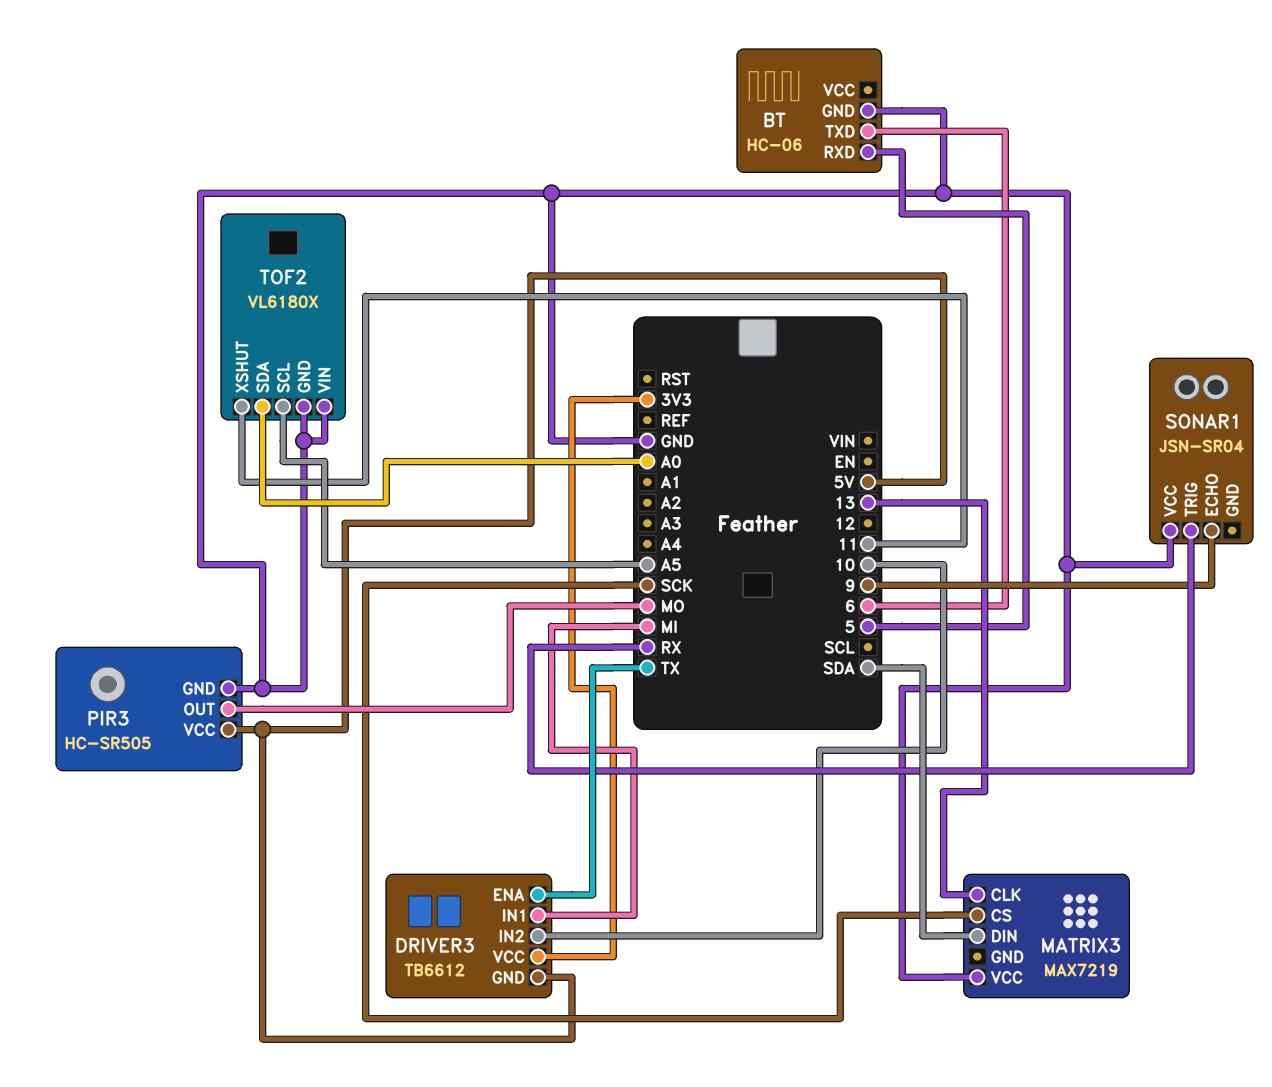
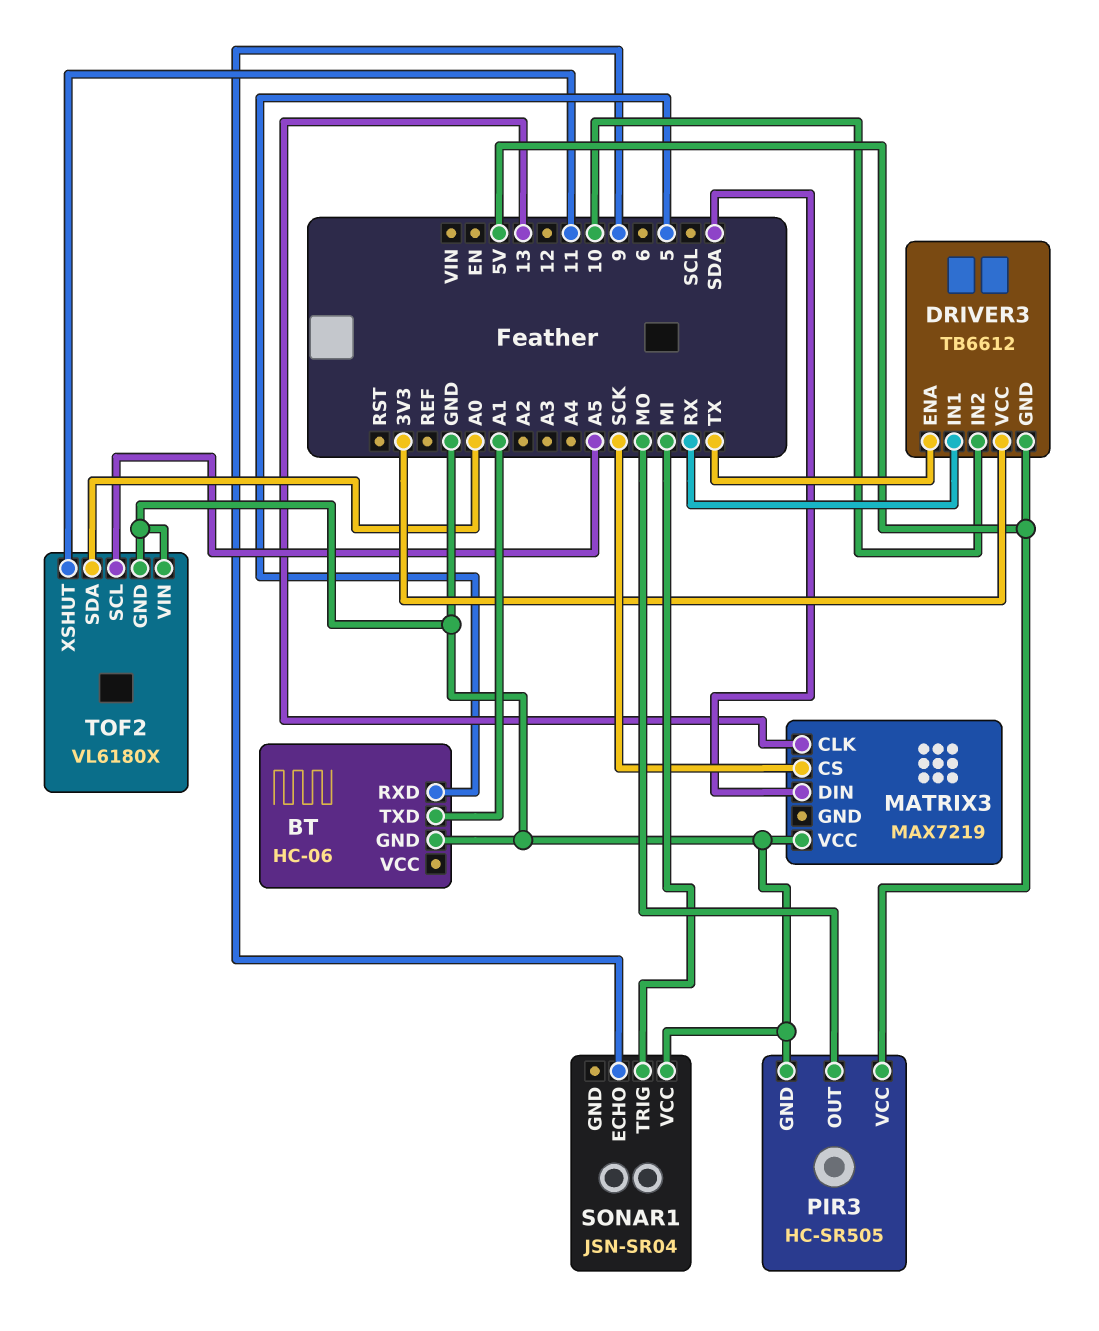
BT pin TXD: 6 -> A1
DRIVER3 pin IN1: MI -> RX
SONAR1 pin TRIG: RX -> MI

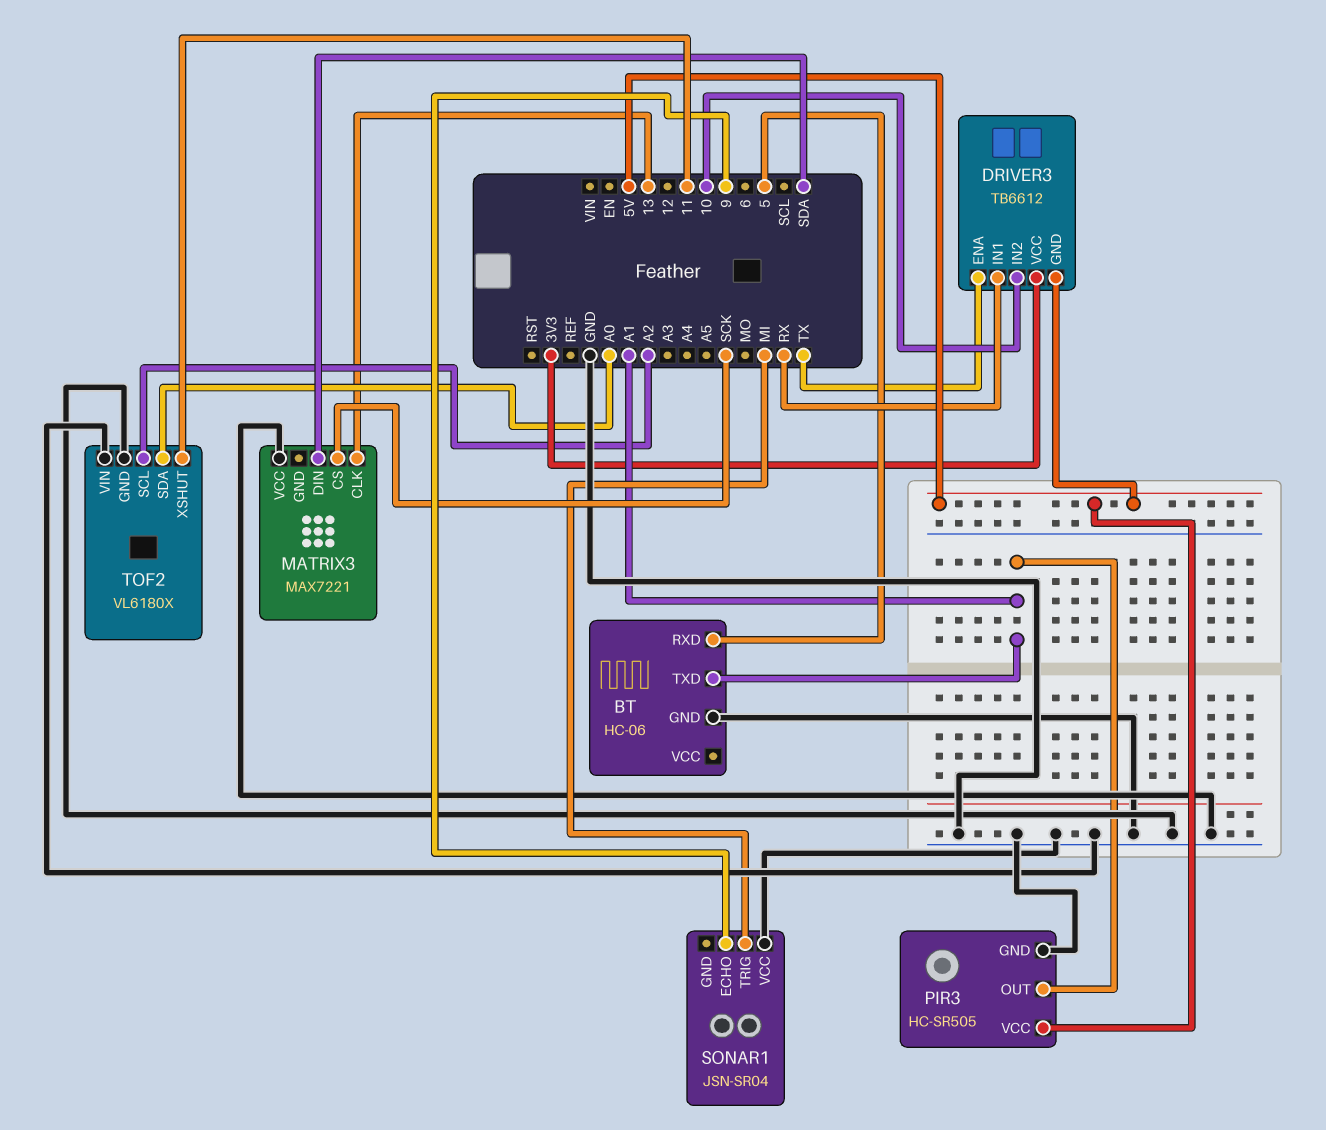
MATRIX3: MAX7219 -> MAX7221
PIR3 pin OUT: MO -> A1
TOF2 pin SCL: A5 -> A2

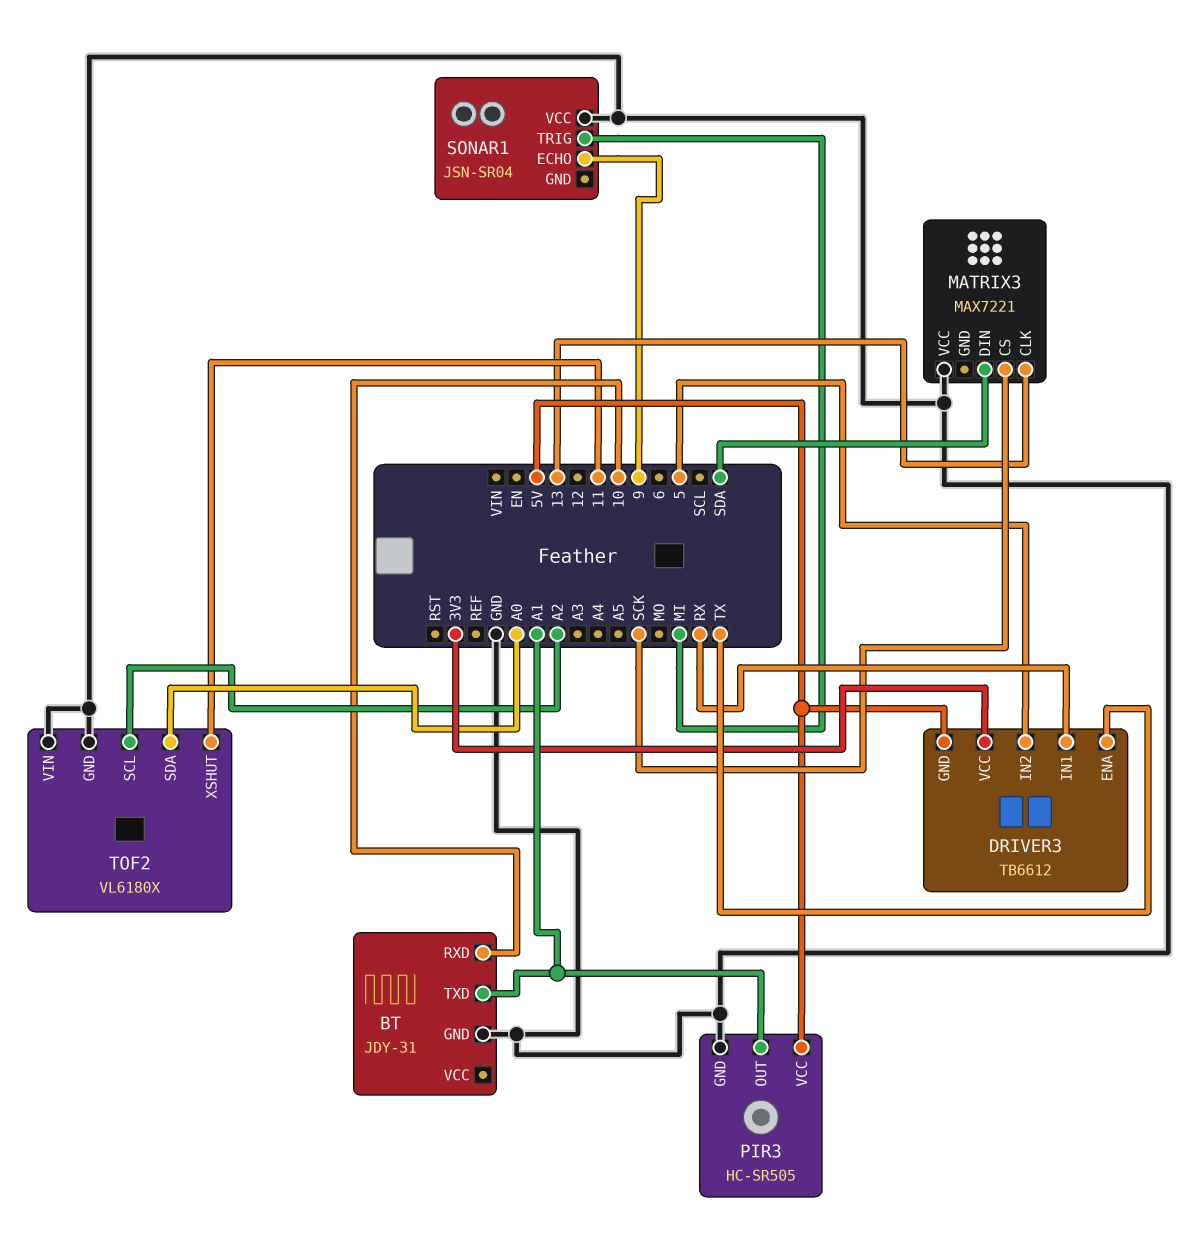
BT: HC-06 -> JDY-31
BT pin RXD: 5 -> 10
DRIVER3 pin IN2: 10 -> 5

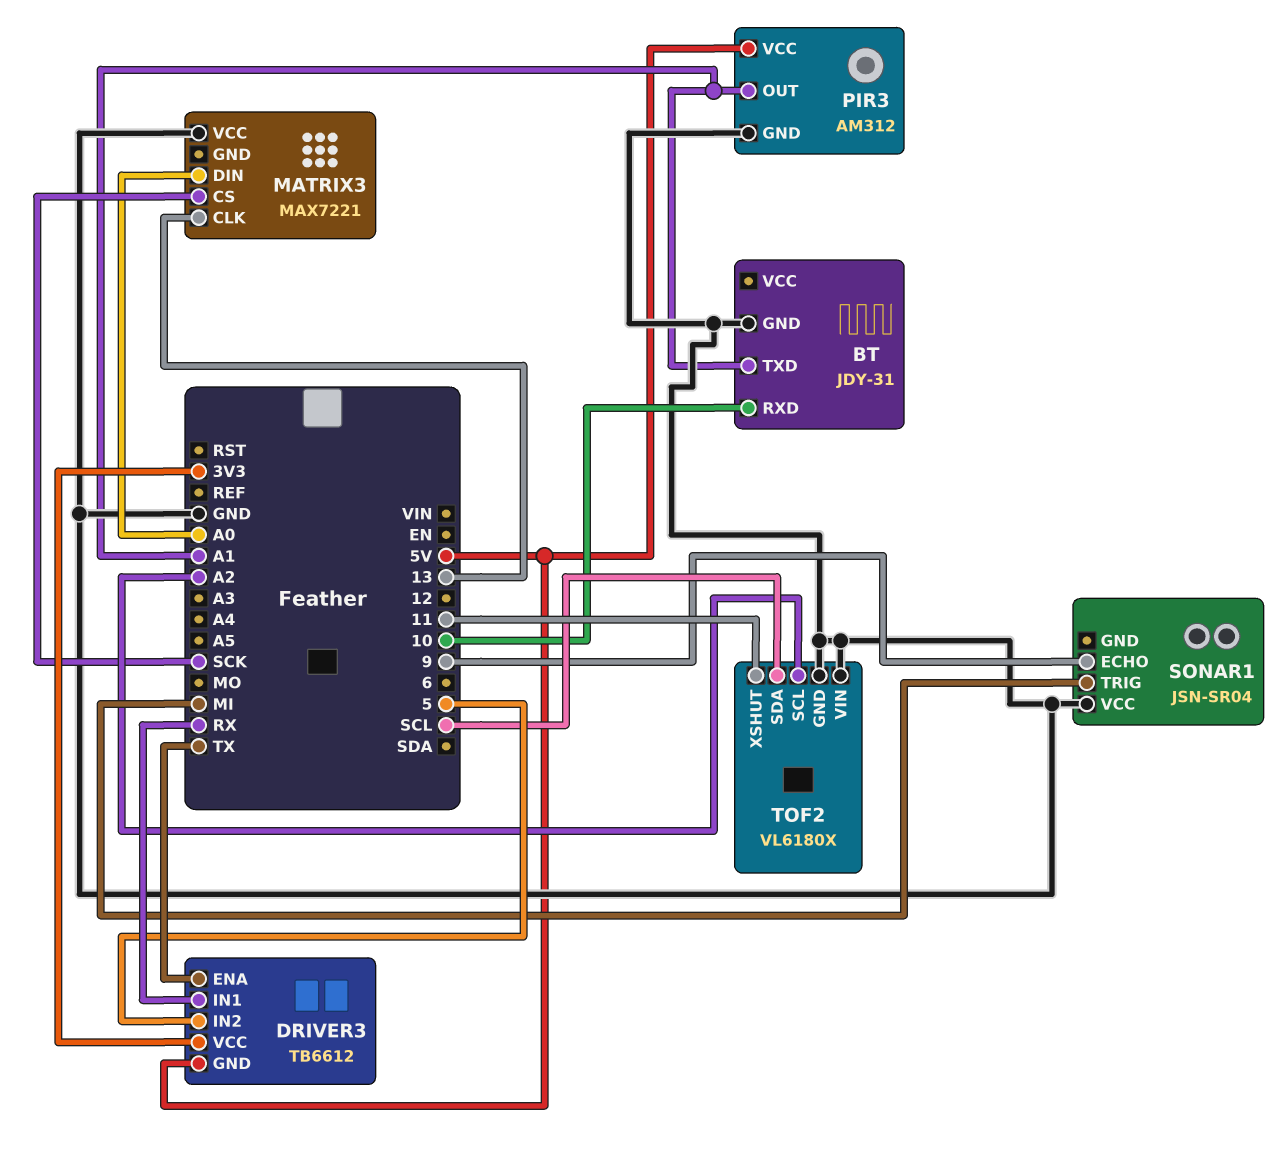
MATRIX3 pin DIN: SDA -> A0
PIR3: HC-SR505 -> AM312
TOF2 pin SDA: A0 -> SCL

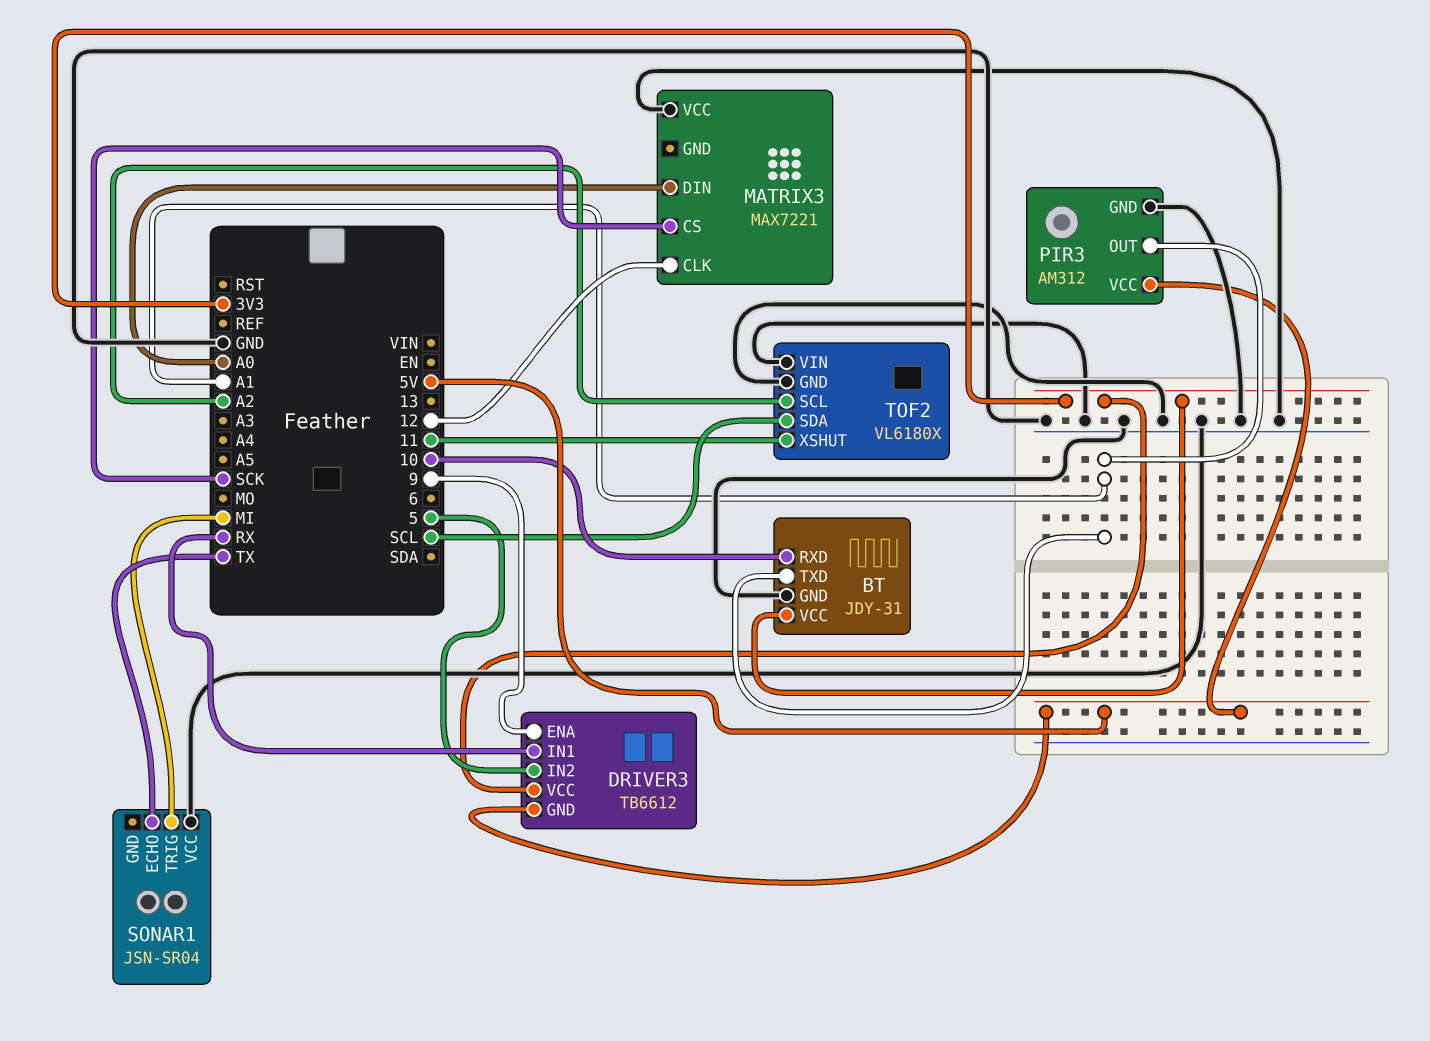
BT pin VCC: none -> 3V3
DRIVER3 pin ENA: TX -> 9
MATRIX3 pin CLK: 13 -> 12
SONAR1 pin ECHO: 9 -> TX

